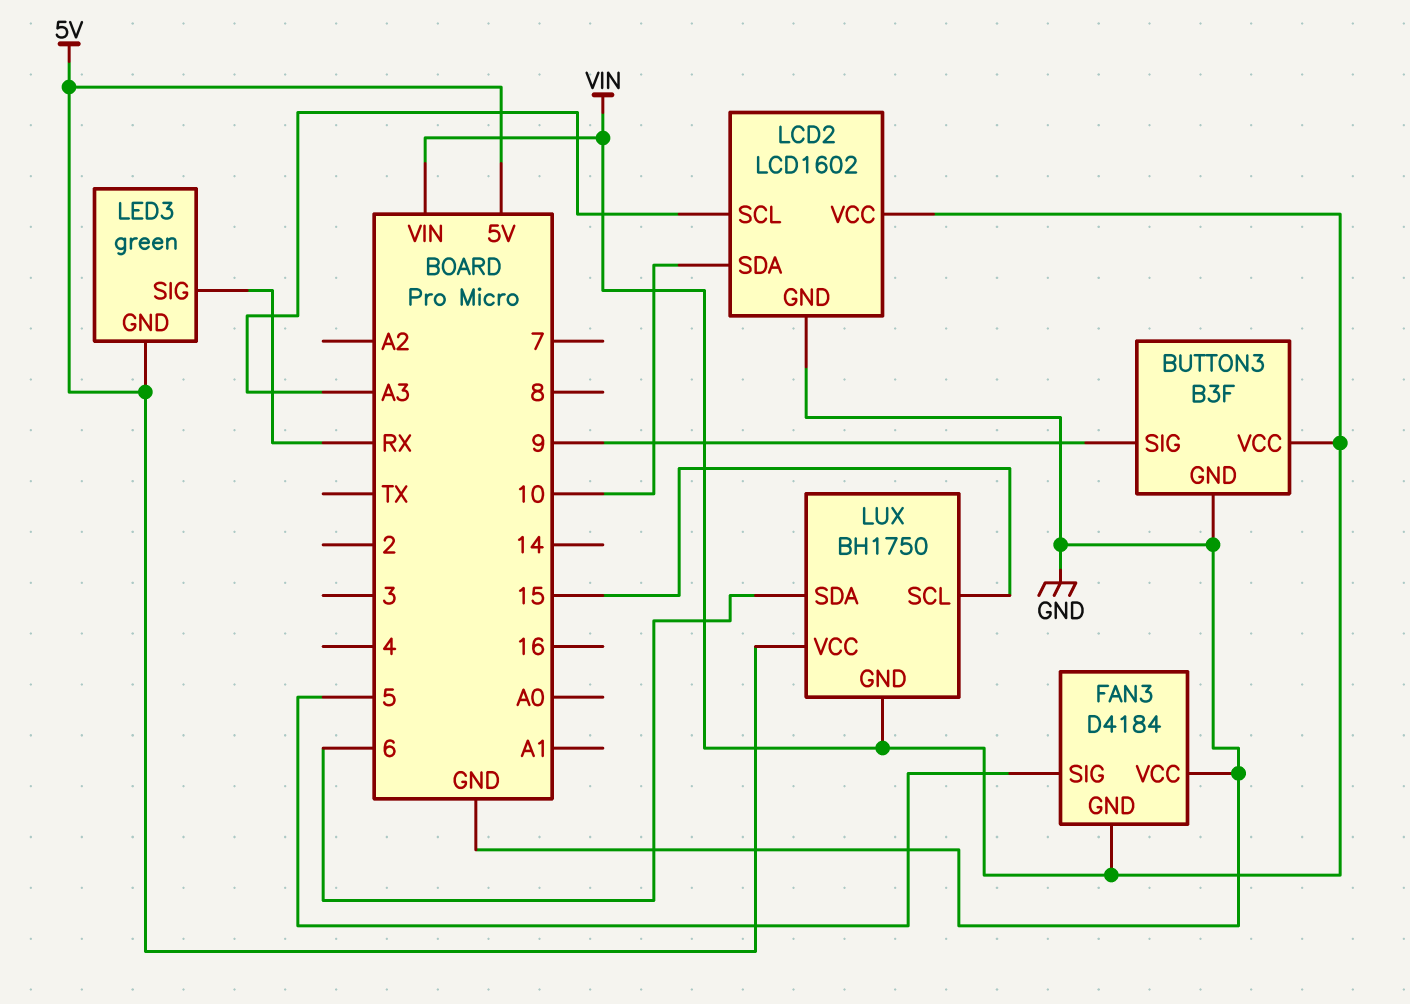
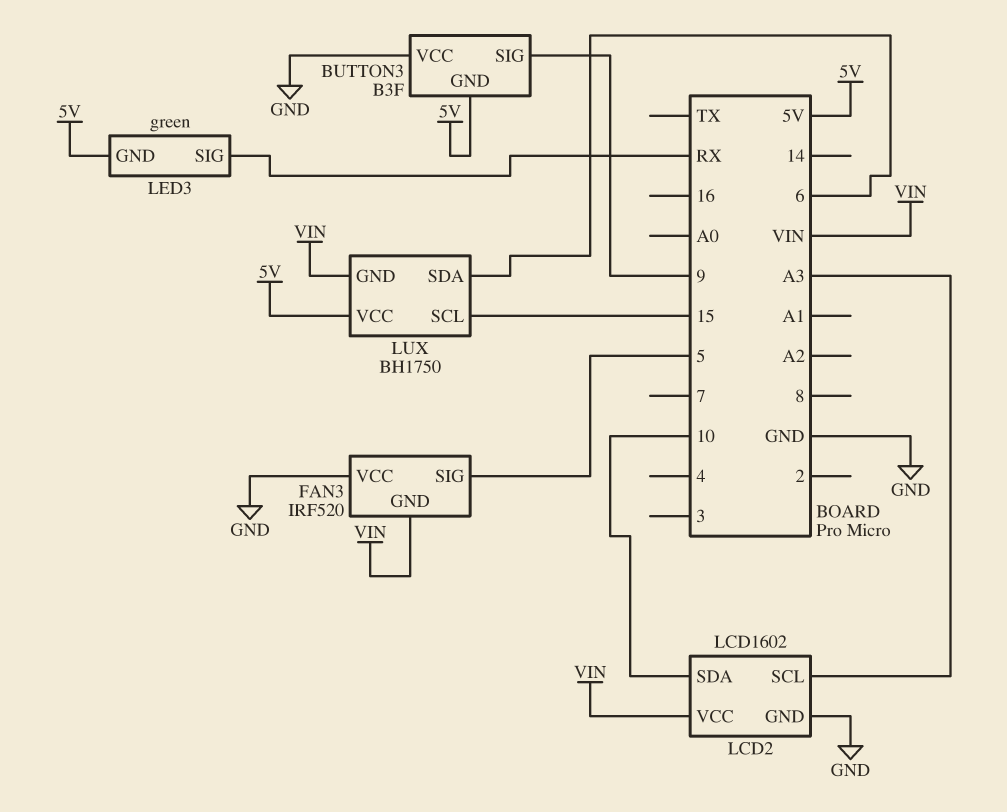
BUTTON3 pin GND: GND -> 5V
BUTTON3 pin VCC: VIN -> GND
FAN3: D4184 -> IRF520

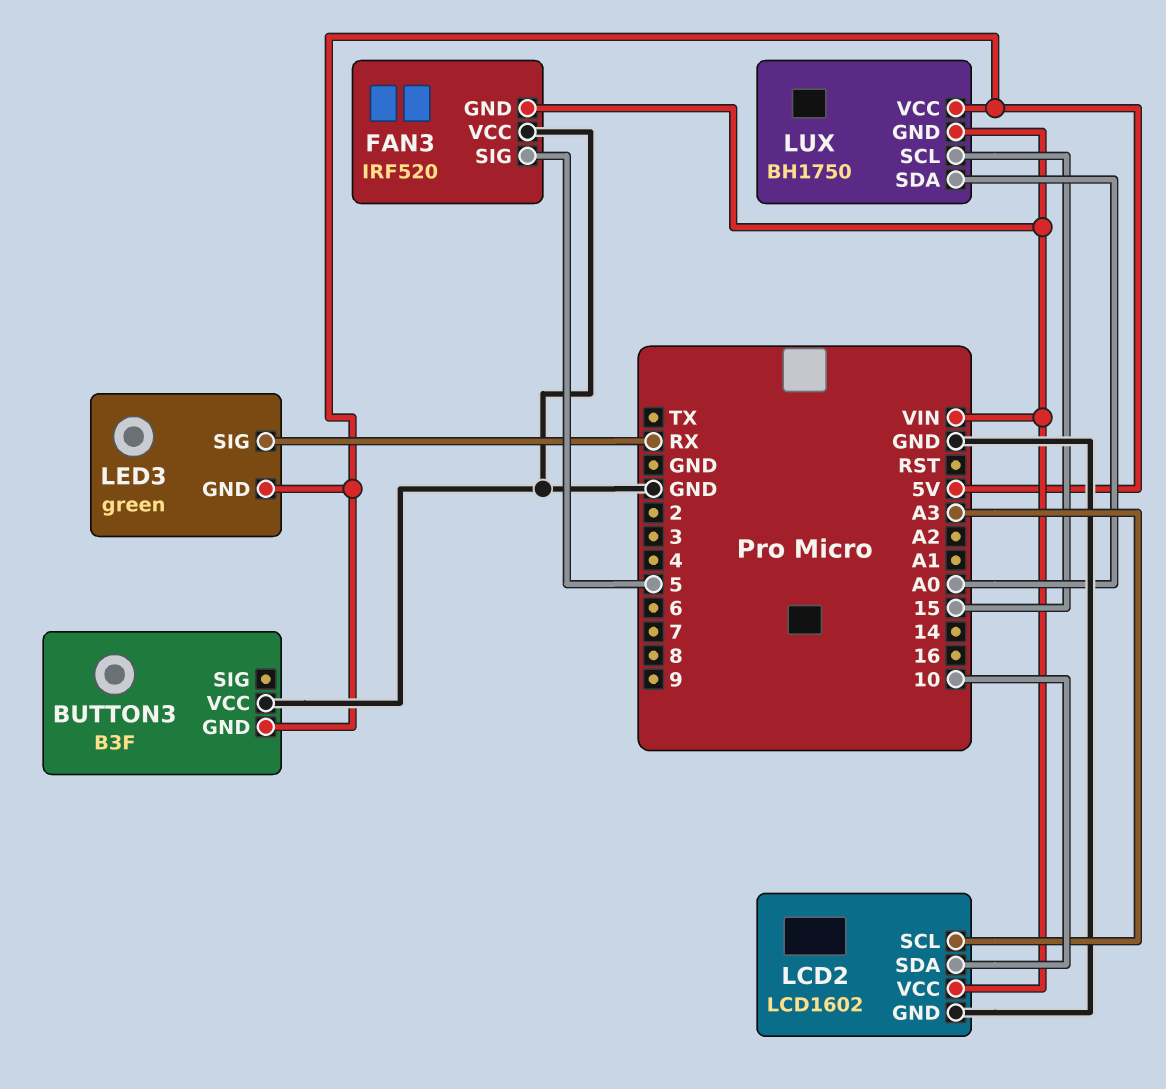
BUTTON3 pin SIG: 9 -> none
LUX pin SDA: 6 -> A0

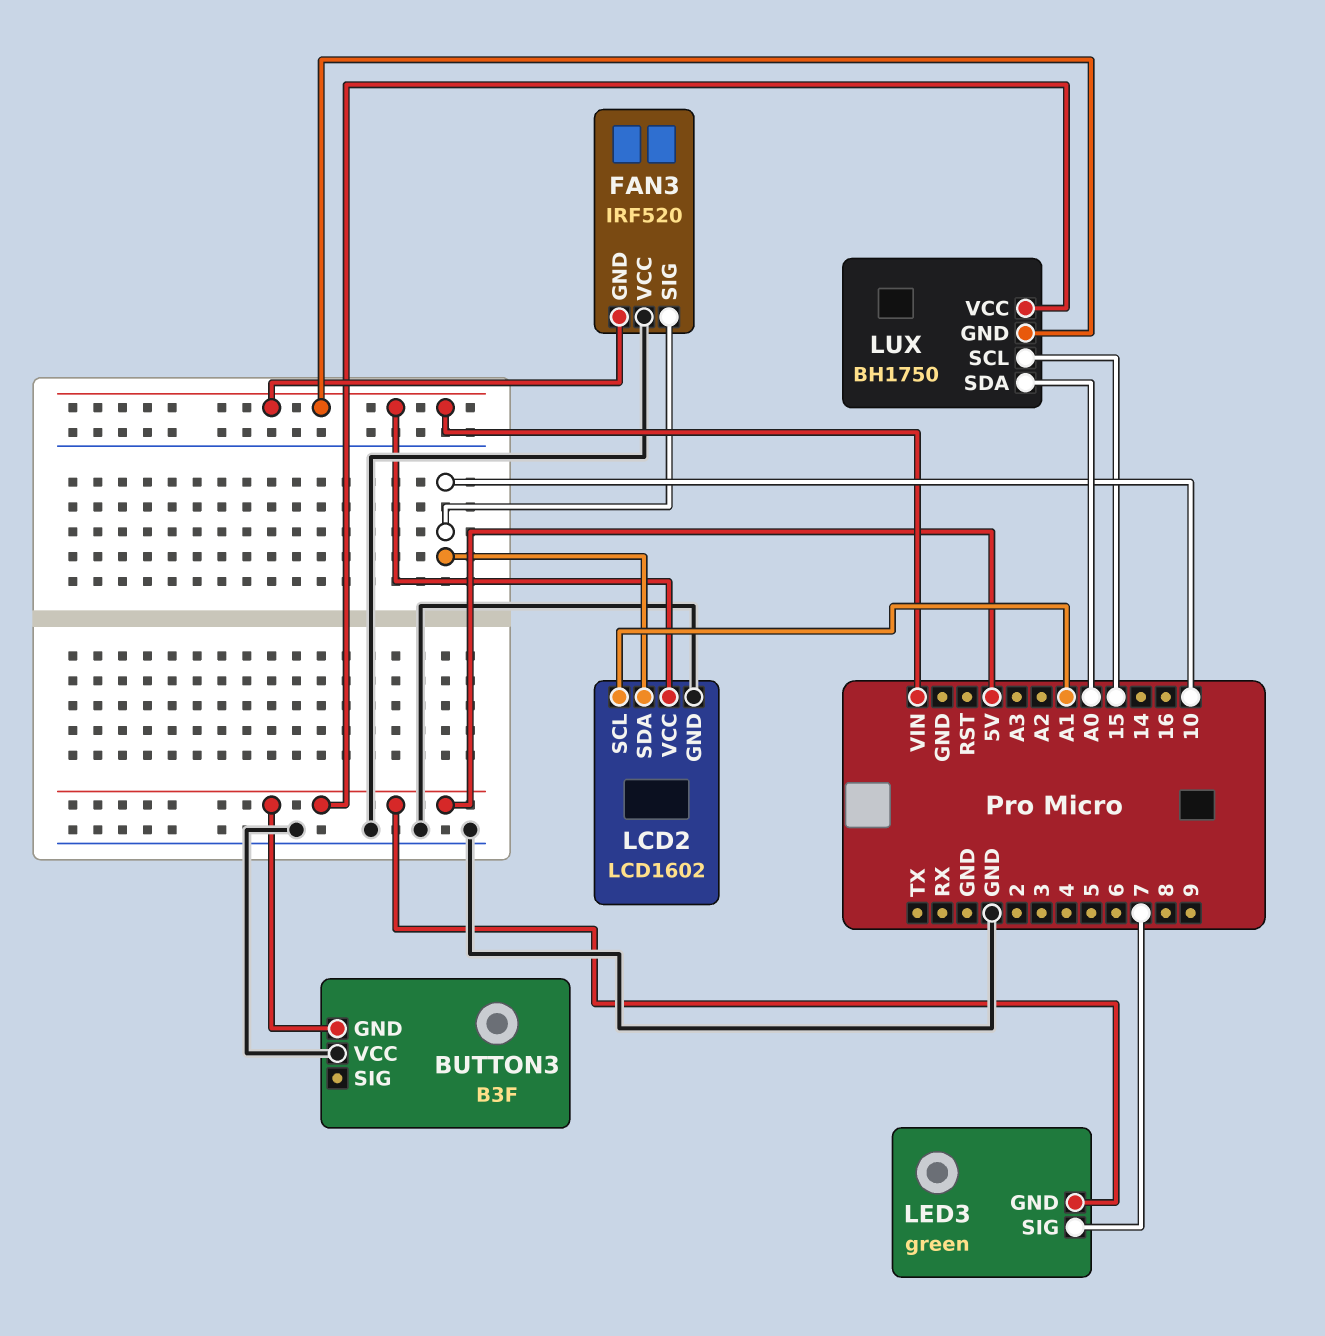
FAN3 pin SIG: 5 -> 10
LCD2 pin SCL: A3 -> A1
LED3 pin SIG: RX -> 7

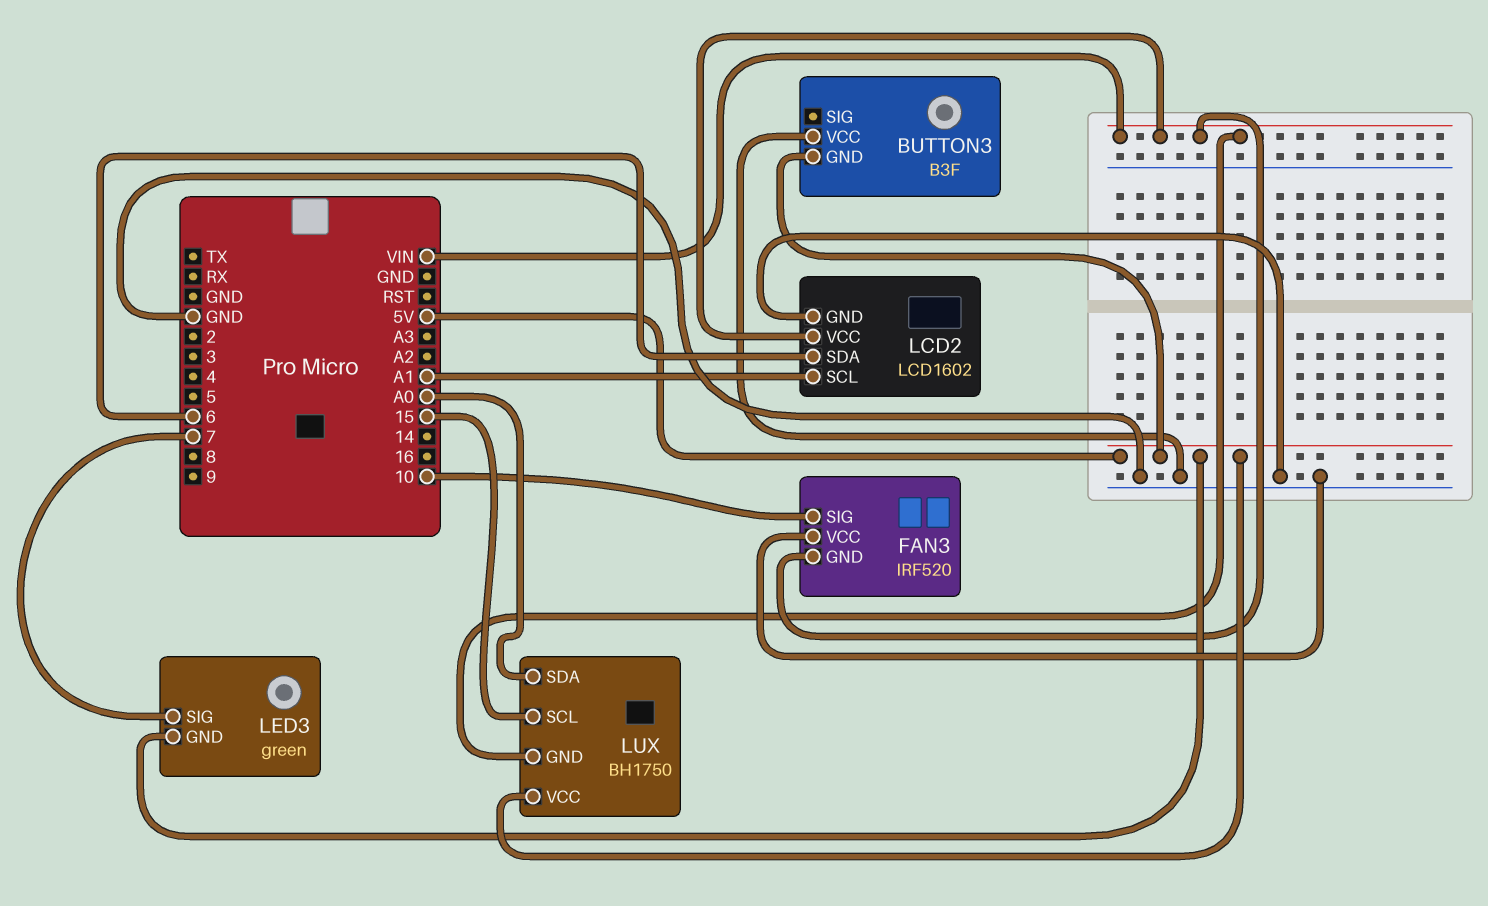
LCD2 pin SDA: 10 -> 6

